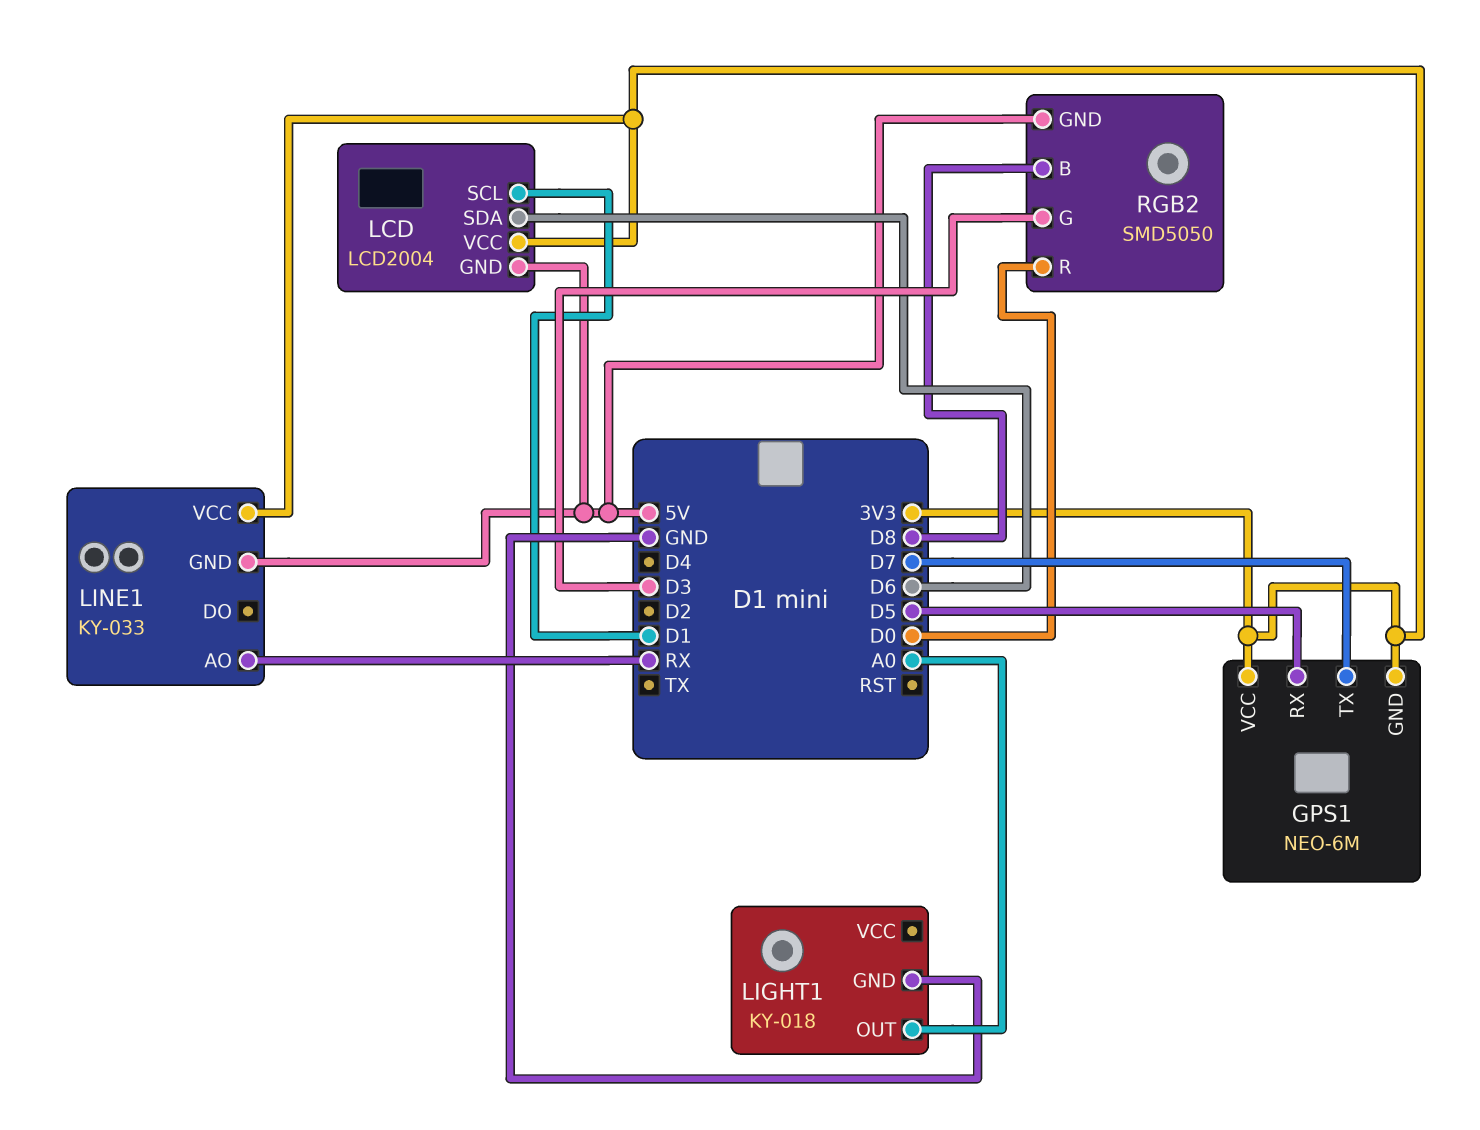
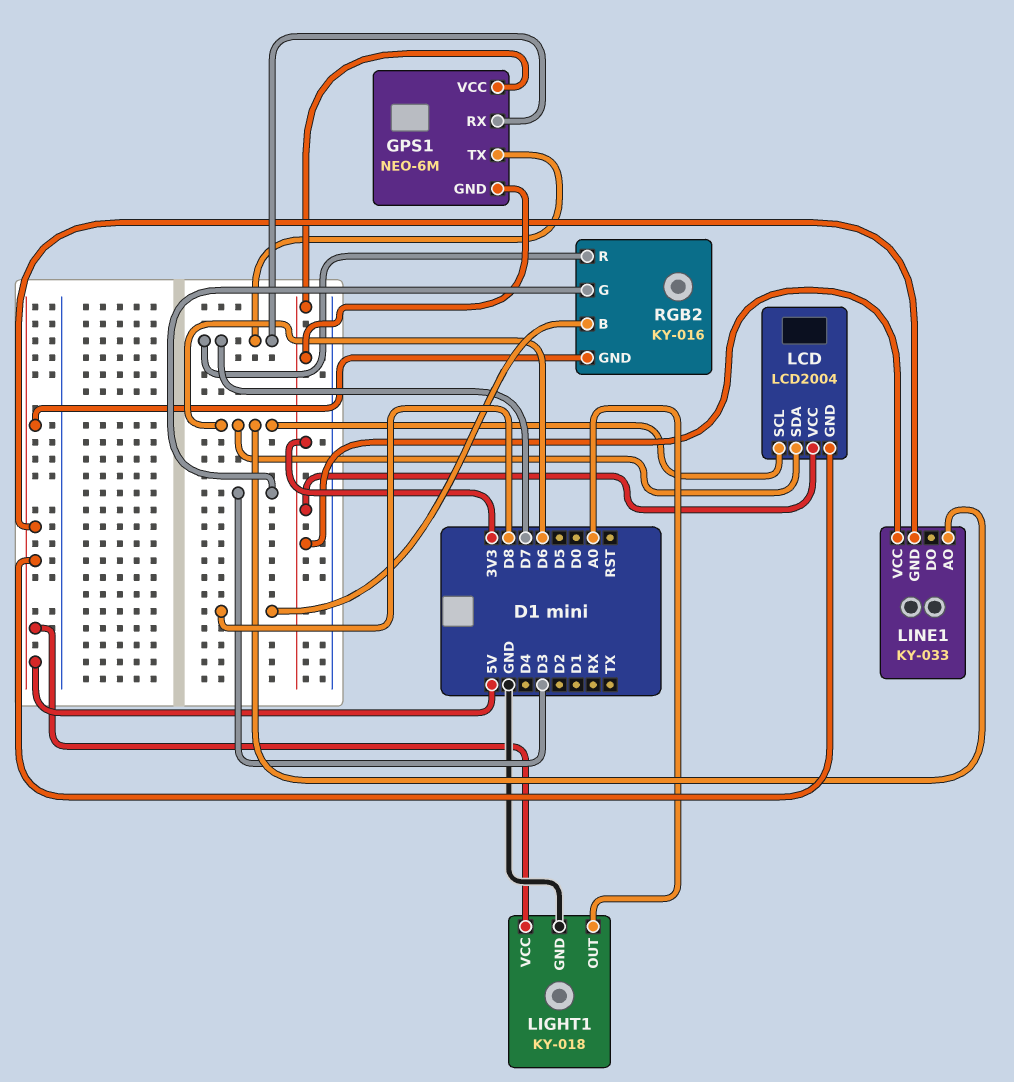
GPS1 pin RX: D5 -> D7
LCD pin SCL: D1 -> D6
LIGHT1 pin VCC: none -> 5V
LINE1 pin AO: RX -> D6
RGB2: SMD5050 -> KY-016
RGB2 pin R: D0 -> D7

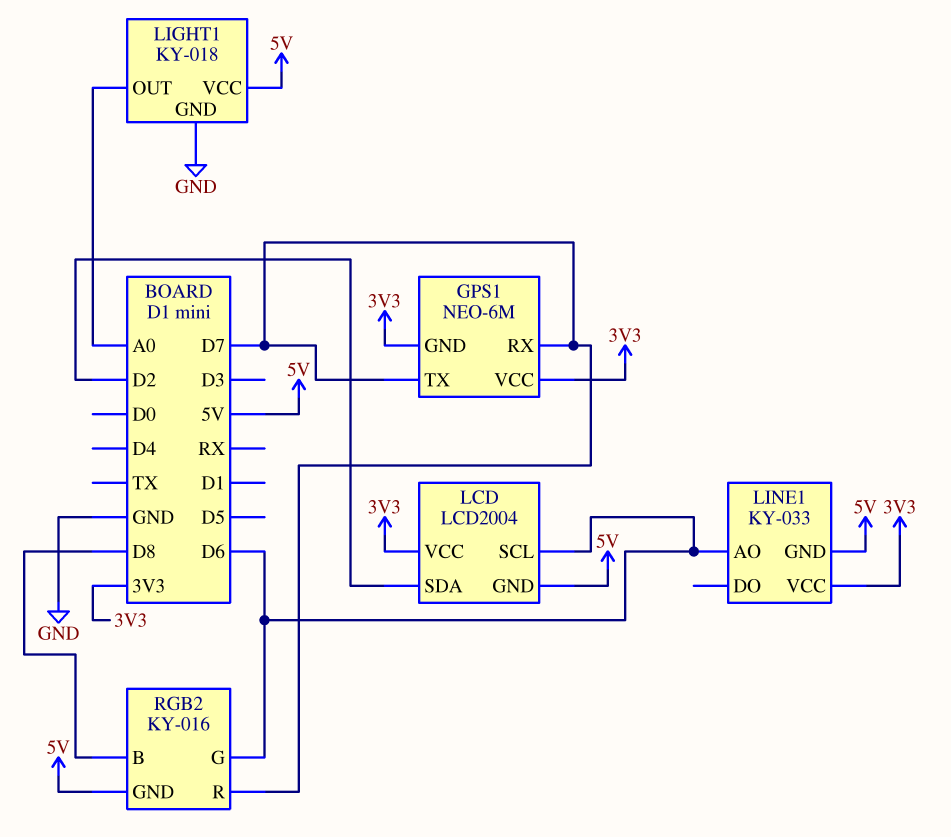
LCD pin SDA: D6 -> D2
RGB2 pin G: D3 -> D6

